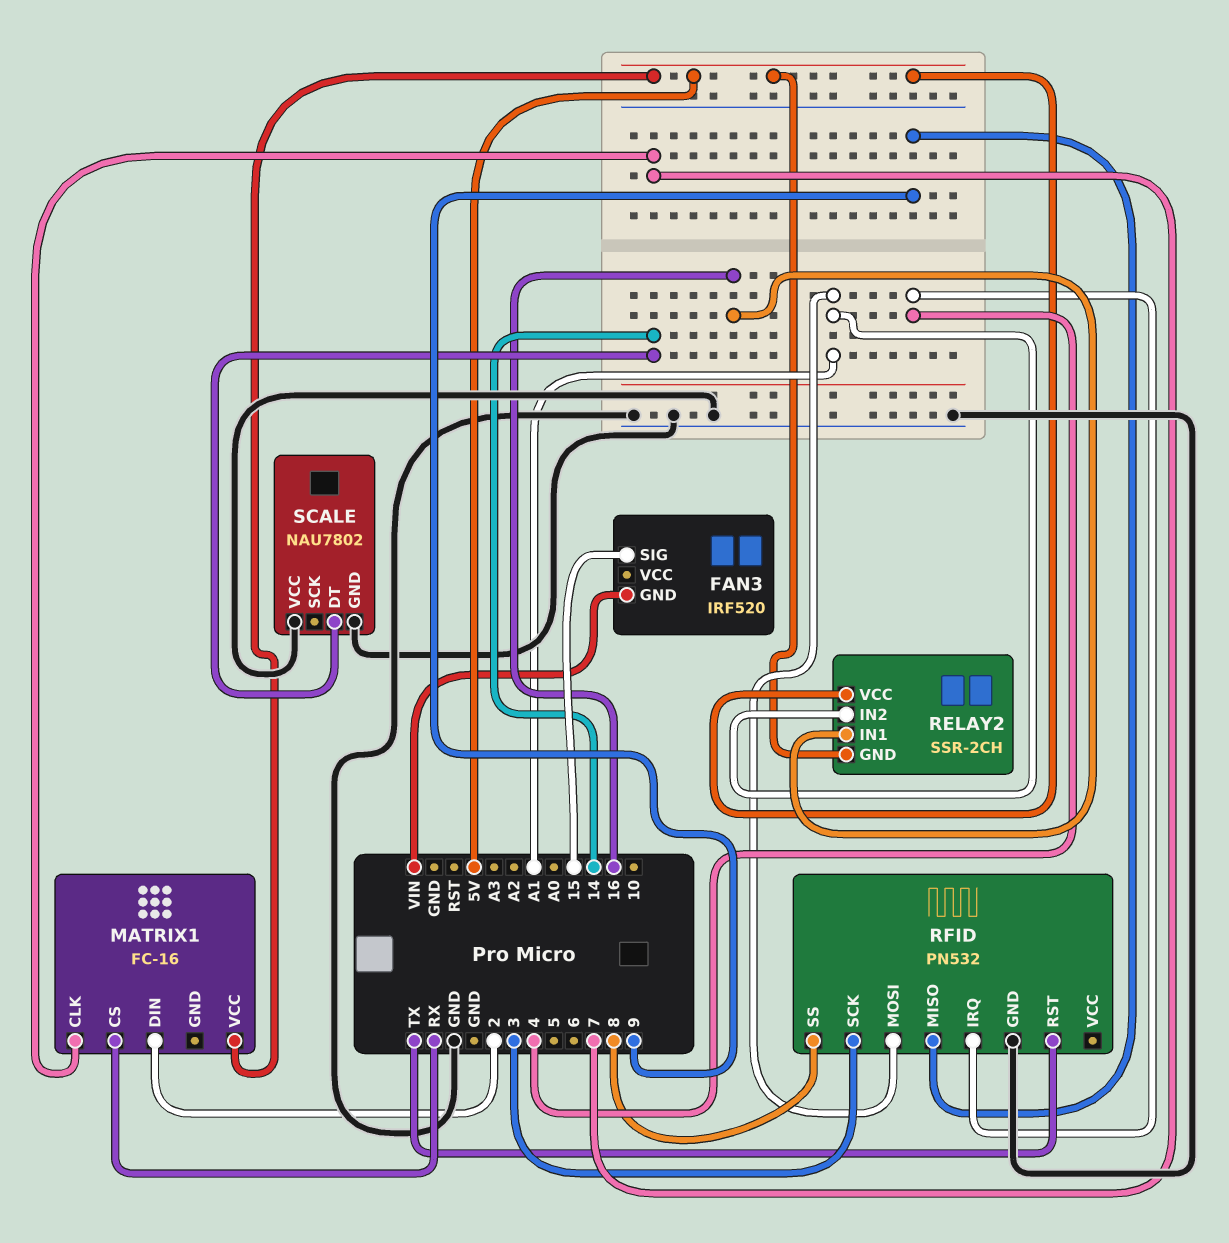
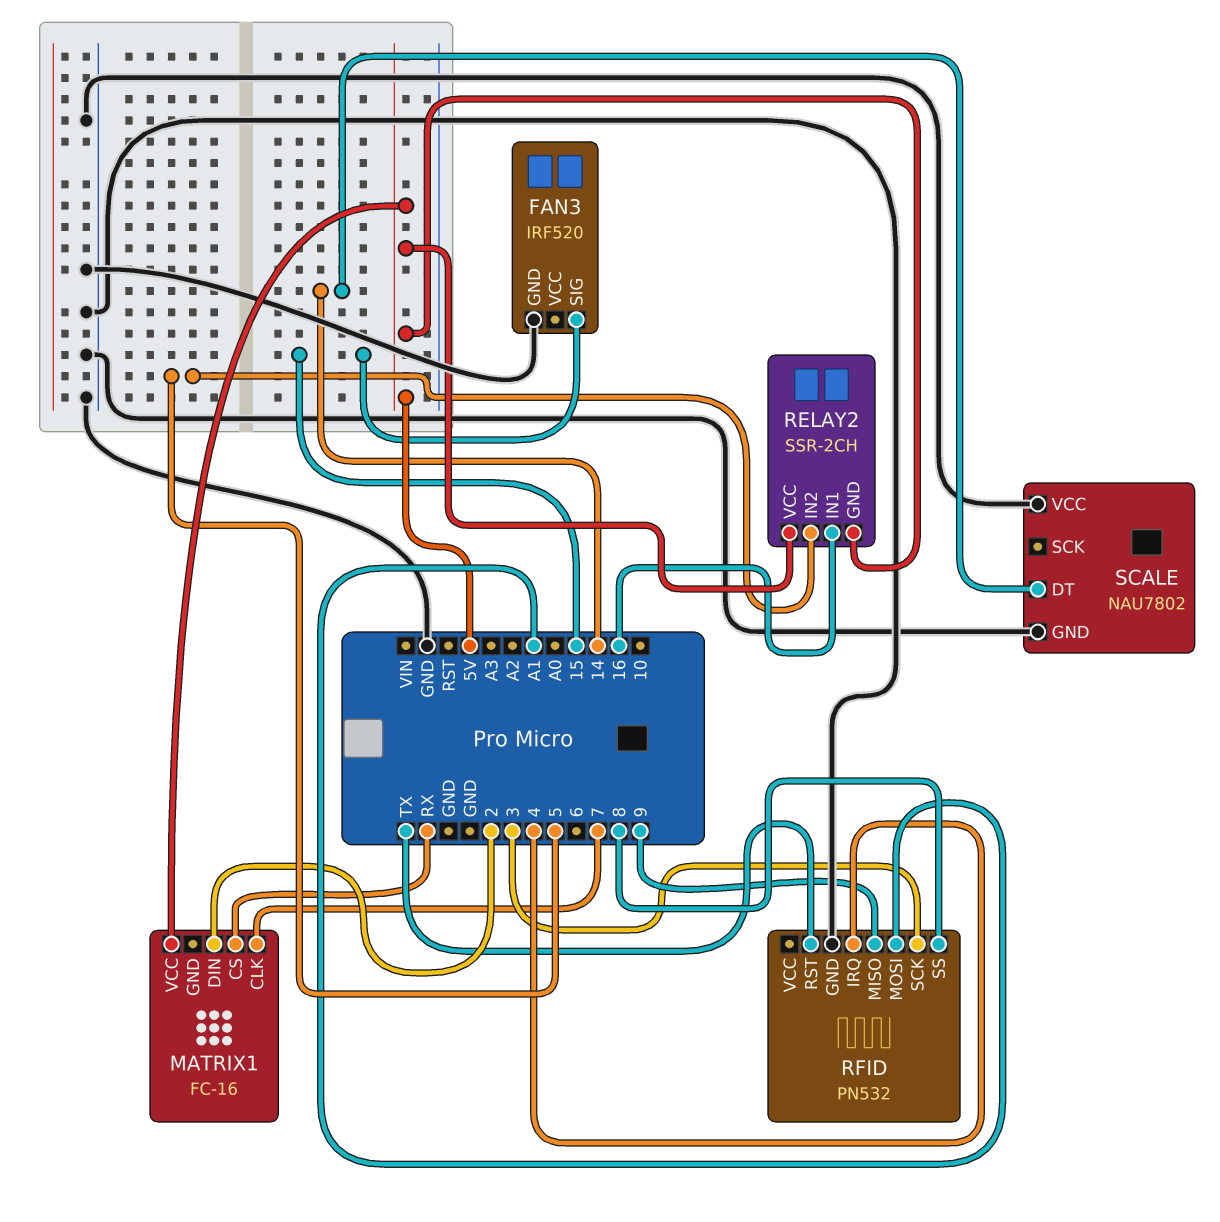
FAN3 pin GND: VIN -> GND
RELAY2 pin IN2: A1 -> 5

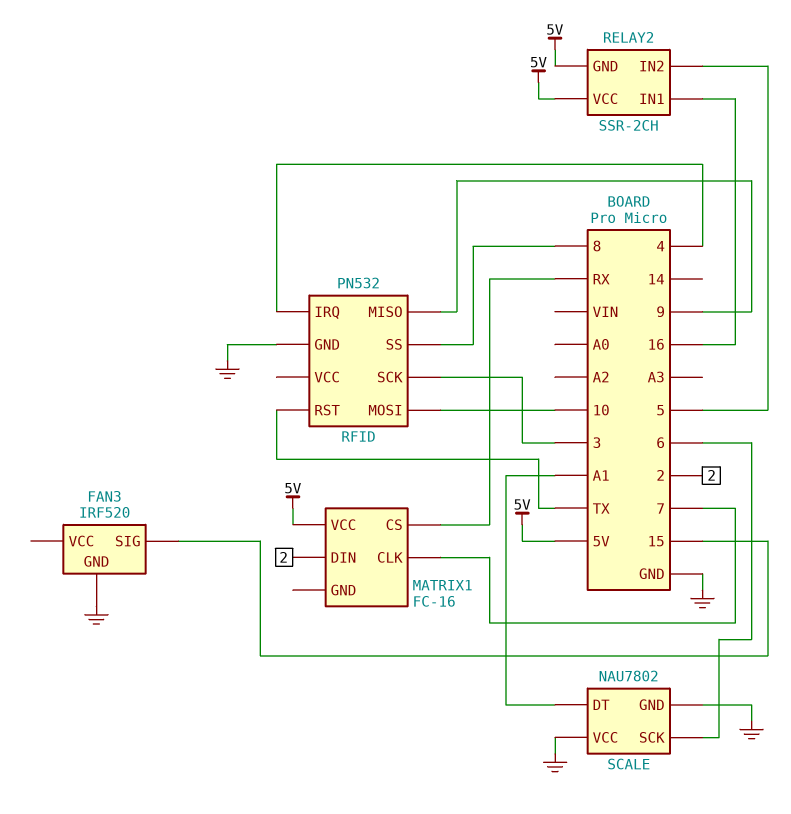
RFID pin MOSI: A1 -> 10
SCALE pin DT: 14 -> A1
SCALE pin SCK: none -> 6

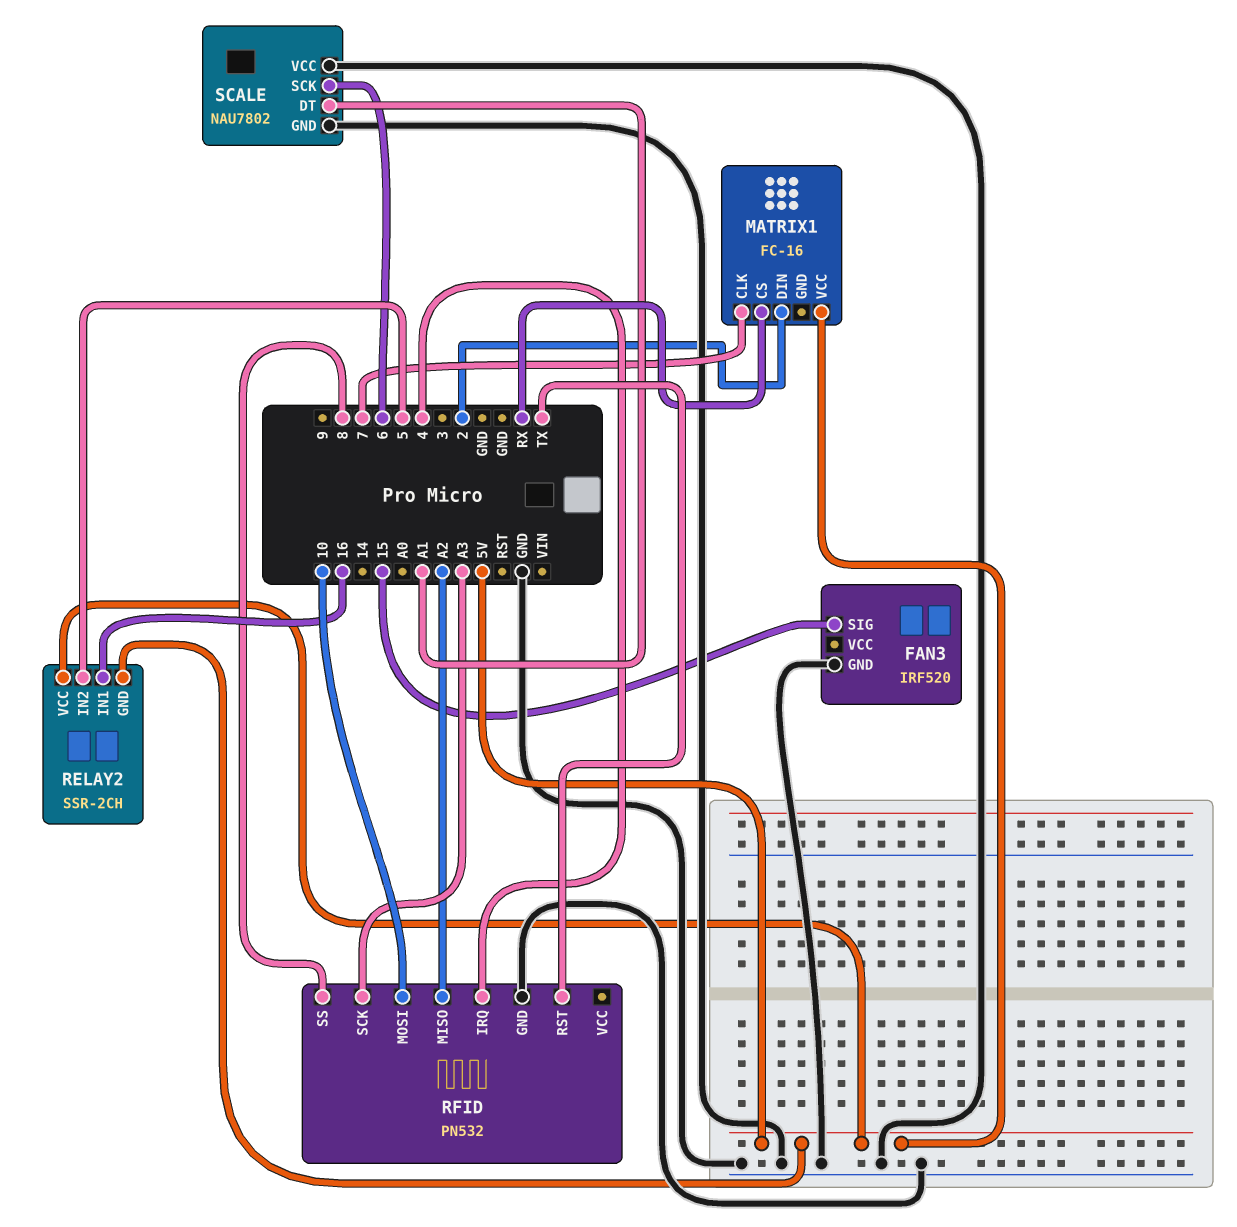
RFID pin MISO: 9 -> A2
RFID pin SCK: 3 -> A3

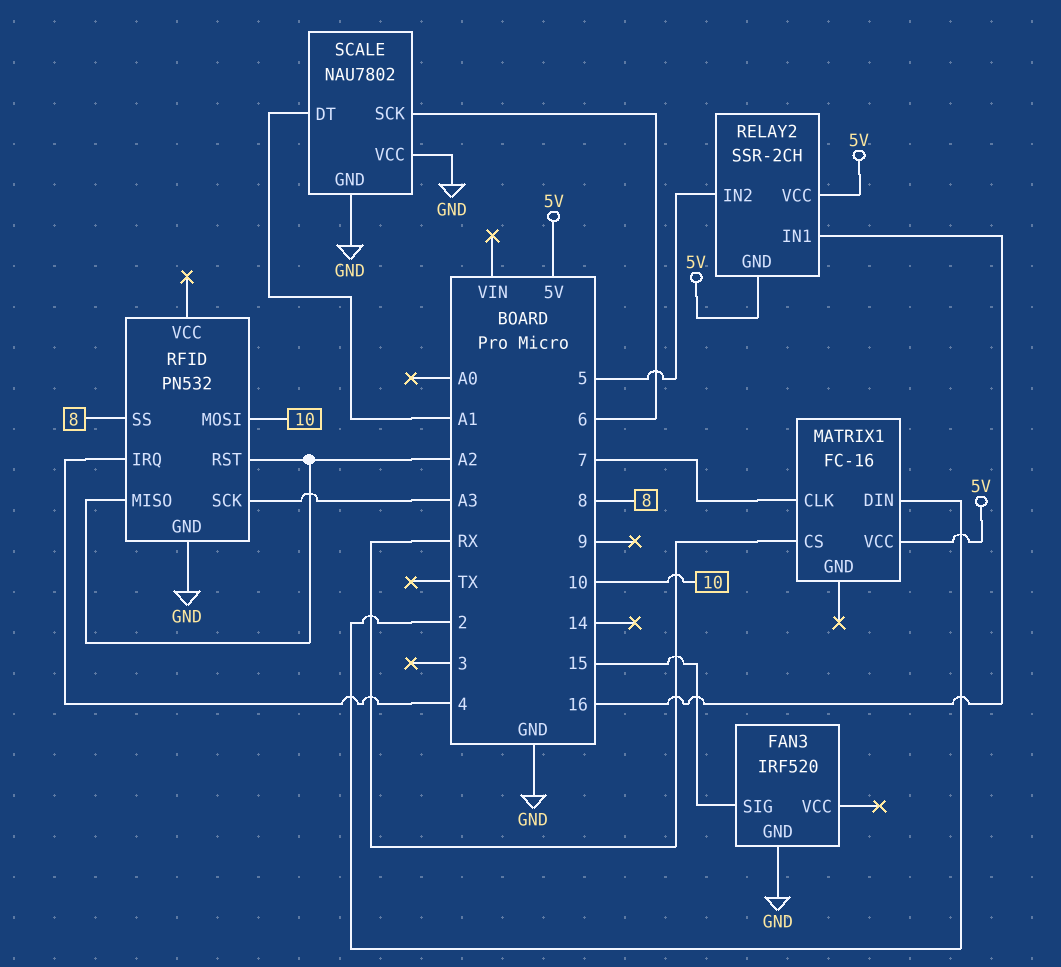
RFID pin RST: TX -> A2

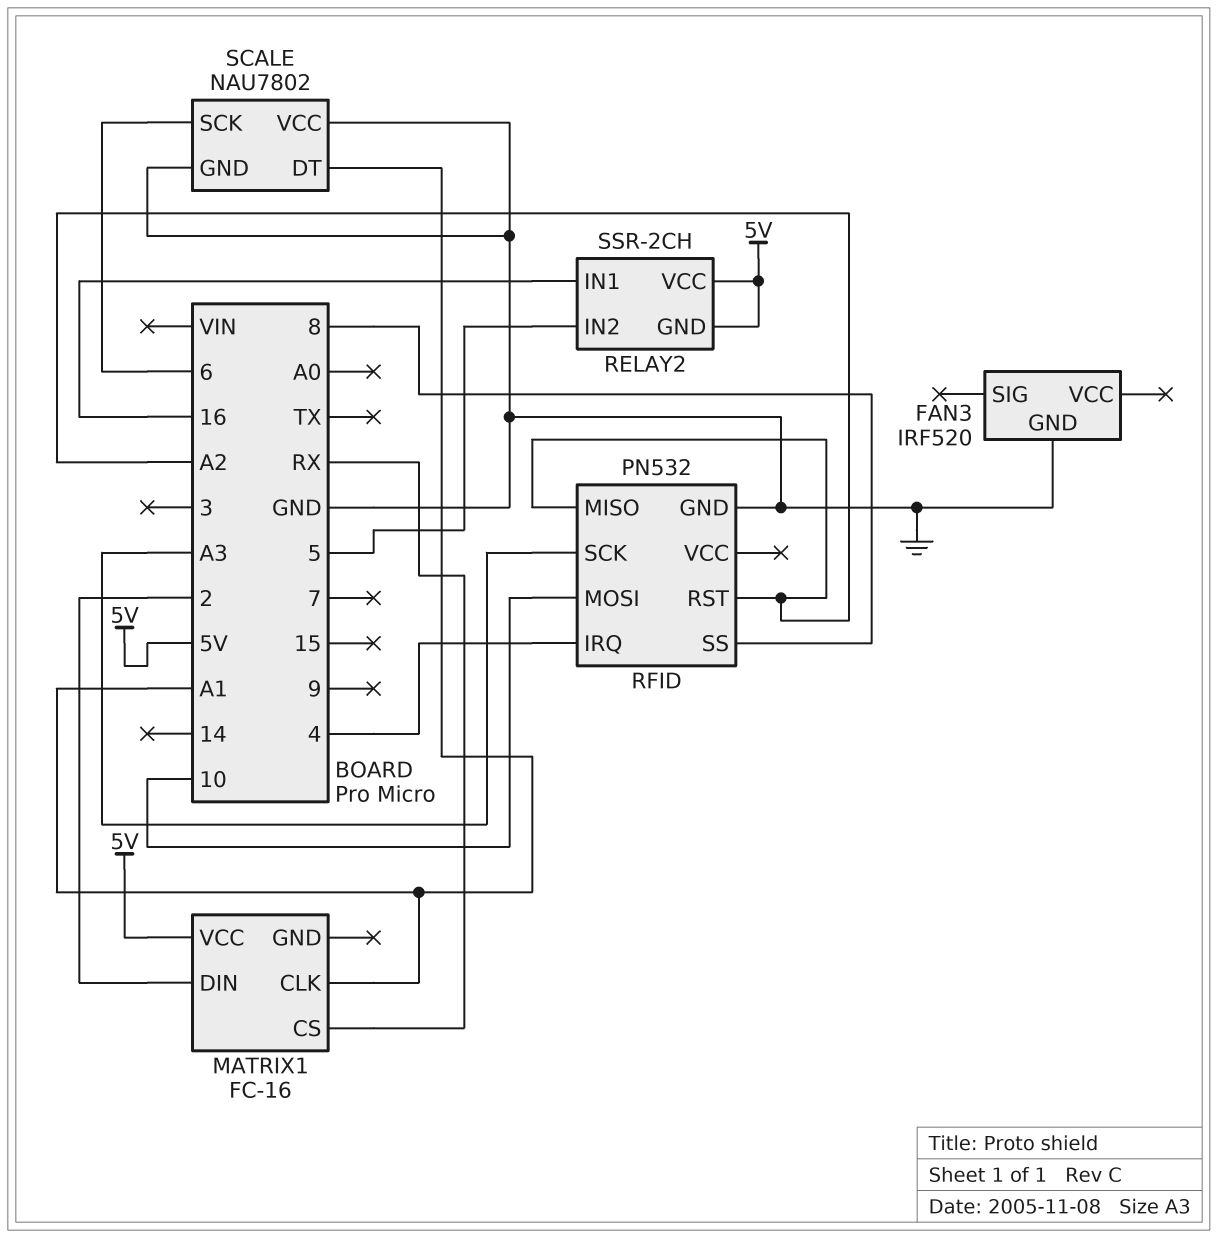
FAN3 pin SIG: 15 -> none
MATRIX1 pin CLK: 7 -> A1

